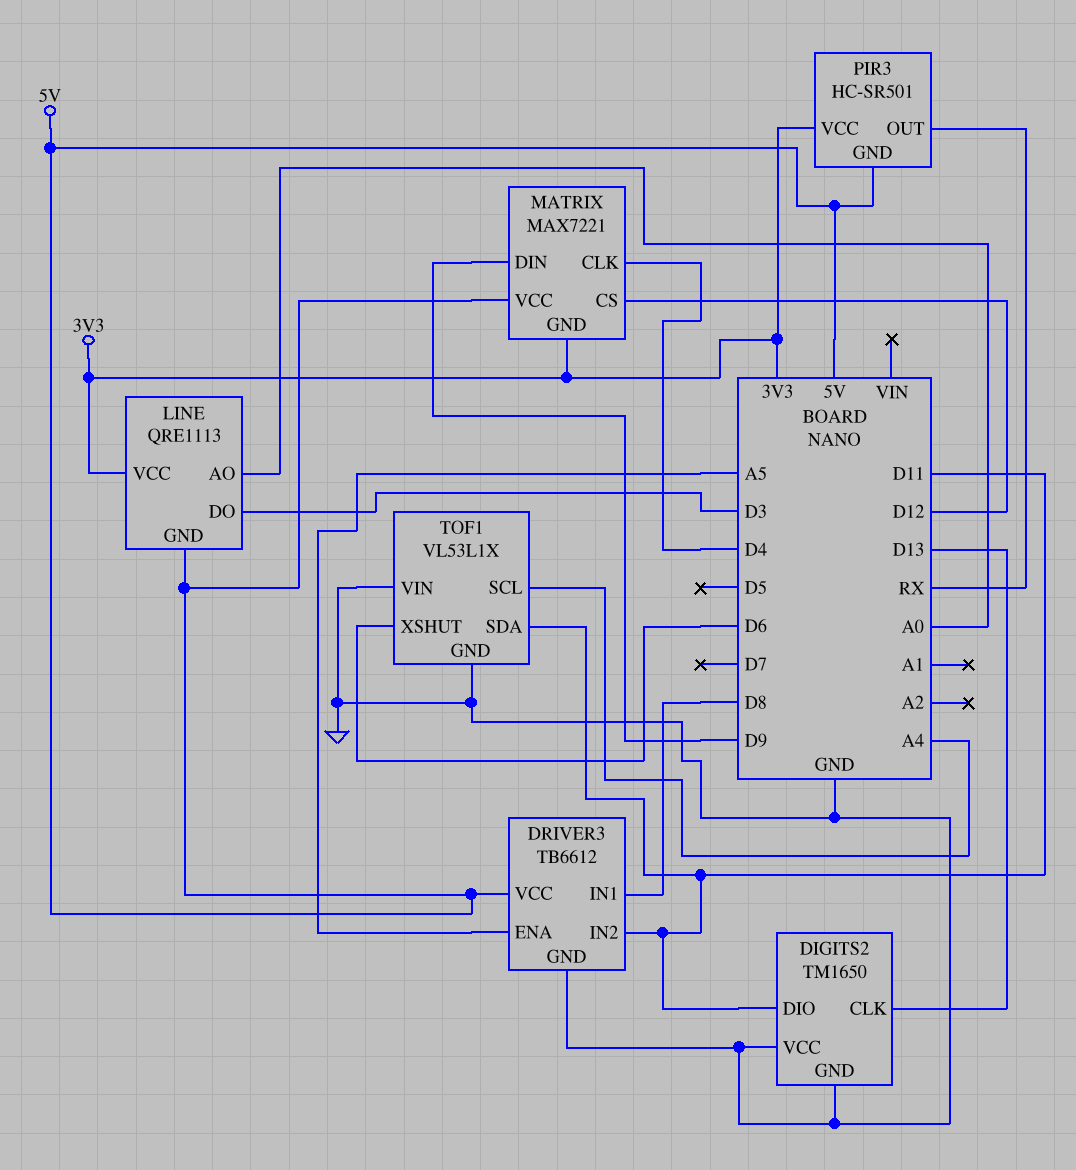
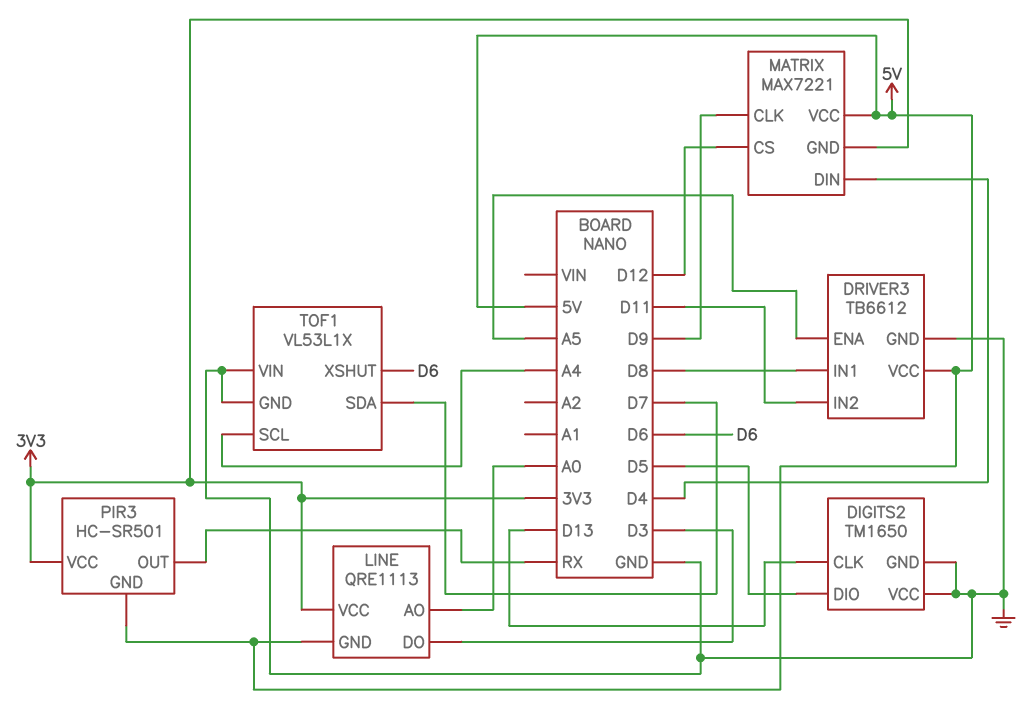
DIGITS2 pin DIO: D11 -> D5
MATRIX pin CLK: D4 -> D9
MATRIX pin DIN: D9 -> D4
TOF1 pin SDA: D11 -> D7

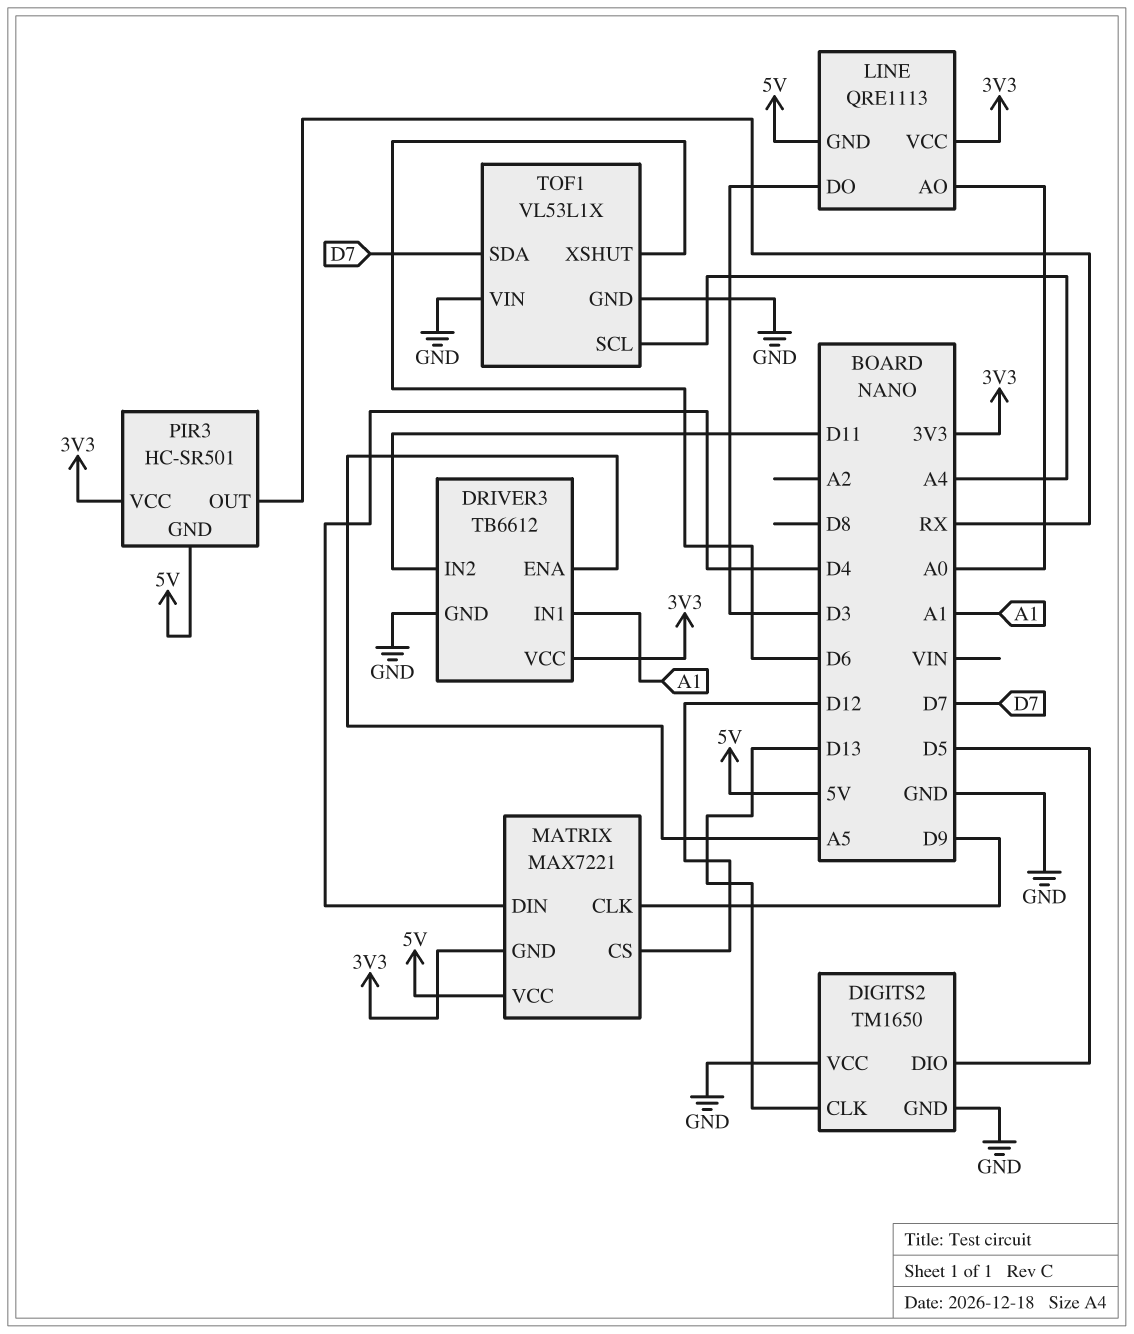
DRIVER3 pin IN1: D8 -> A1
DRIVER3 pin VCC: 5V -> 3V3

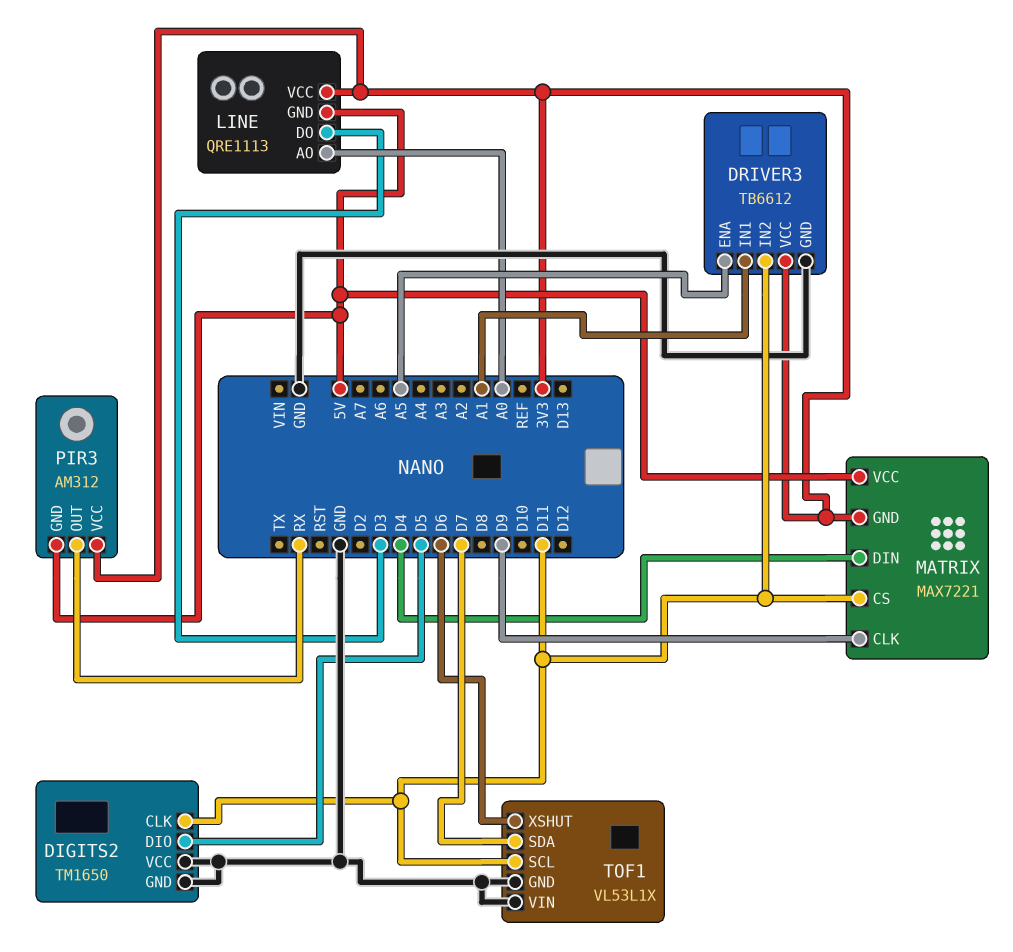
DIGITS2 pin CLK: D13 -> D11
MATRIX pin CS: D12 -> D11
PIR3: HC-SR501 -> AM312
TOF1 pin SCL: A4 -> D11

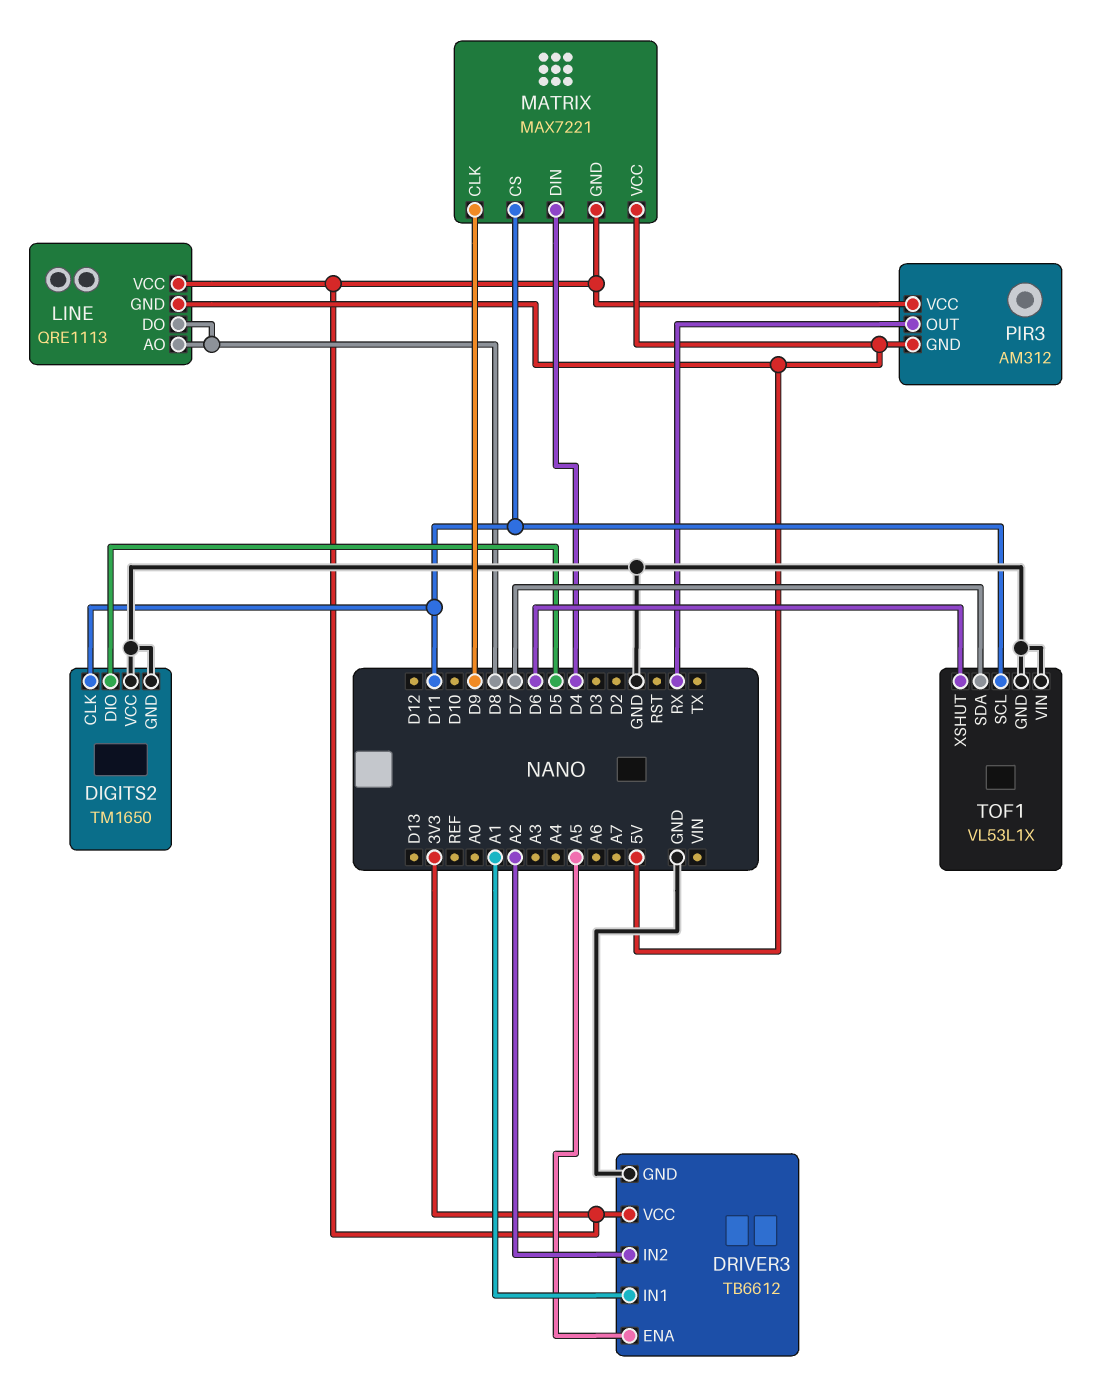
DRIVER3 pin IN2: D11 -> A2
LINE pin AO: A0 -> D8
LINE pin DO: D3 -> D8

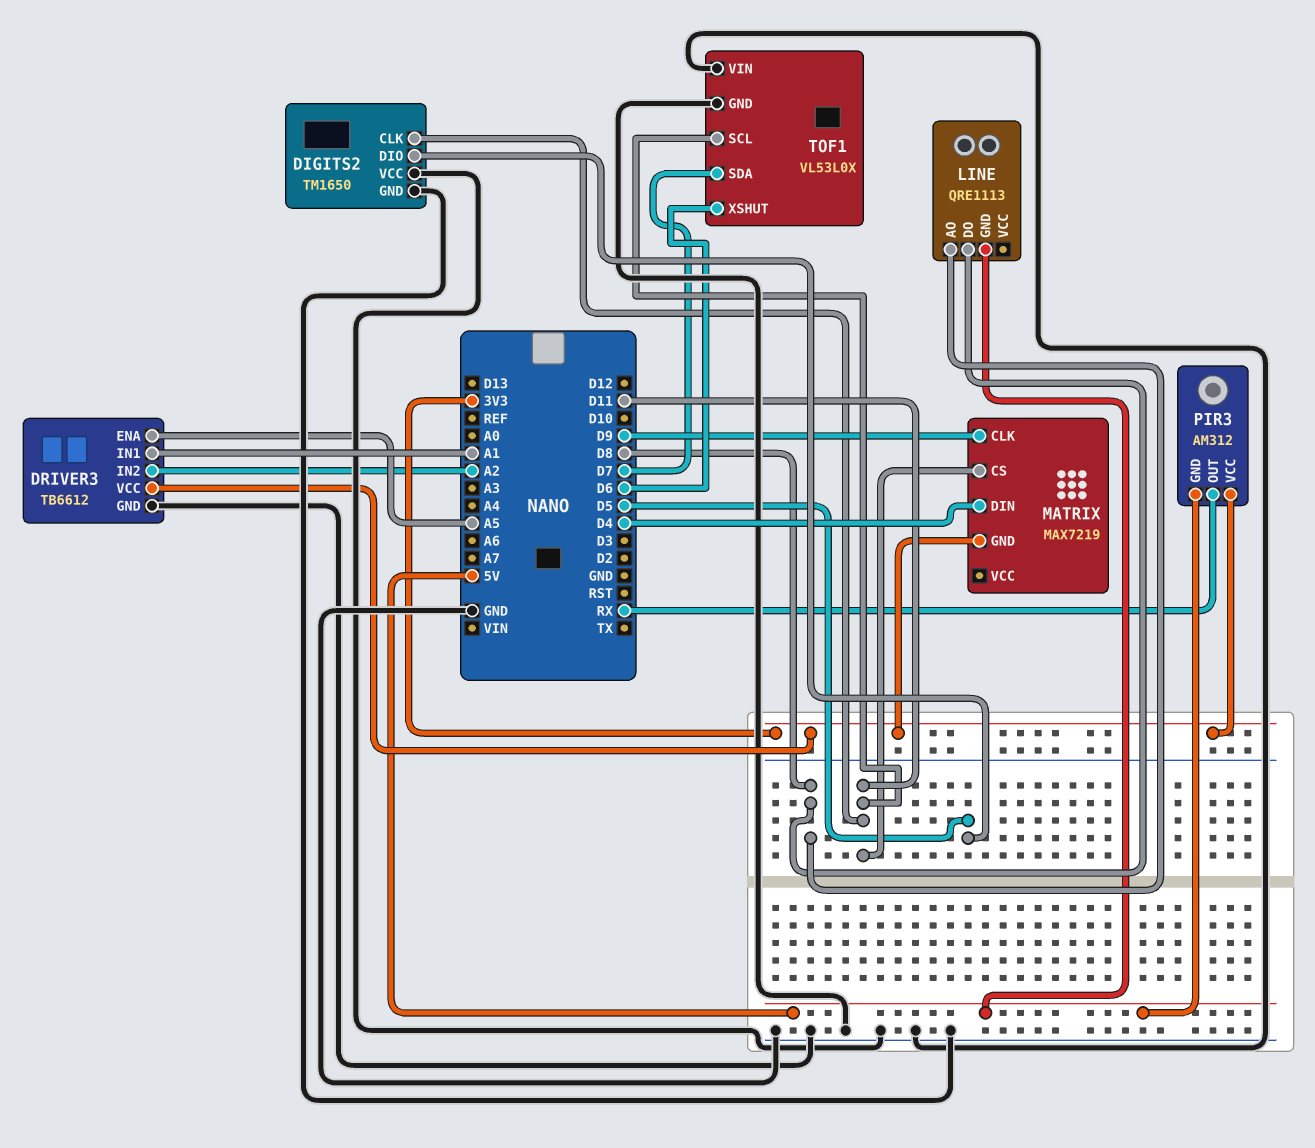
LINE pin VCC: 3V3 -> none
MATRIX: MAX7221 -> MAX7219
MATRIX pin VCC: 5V -> none
TOF1: VL53L1X -> VL53L0X

